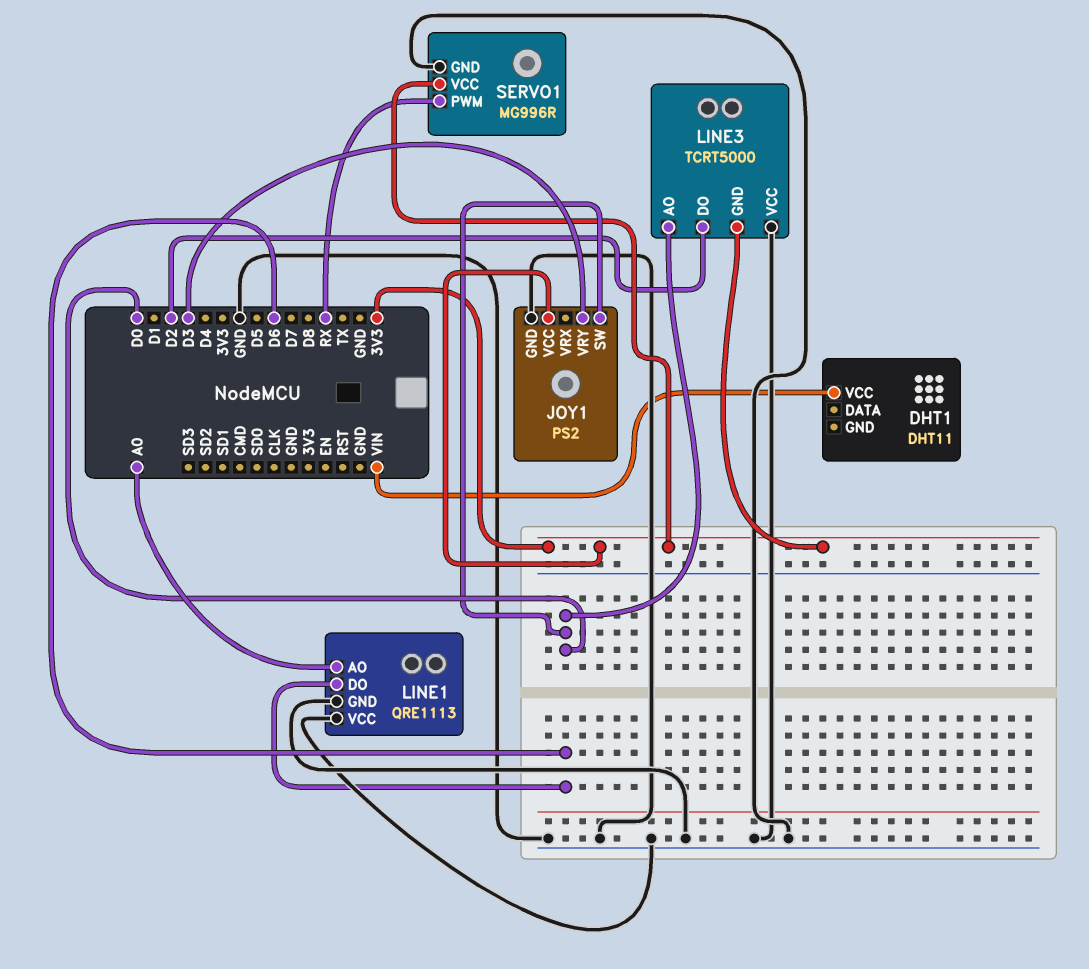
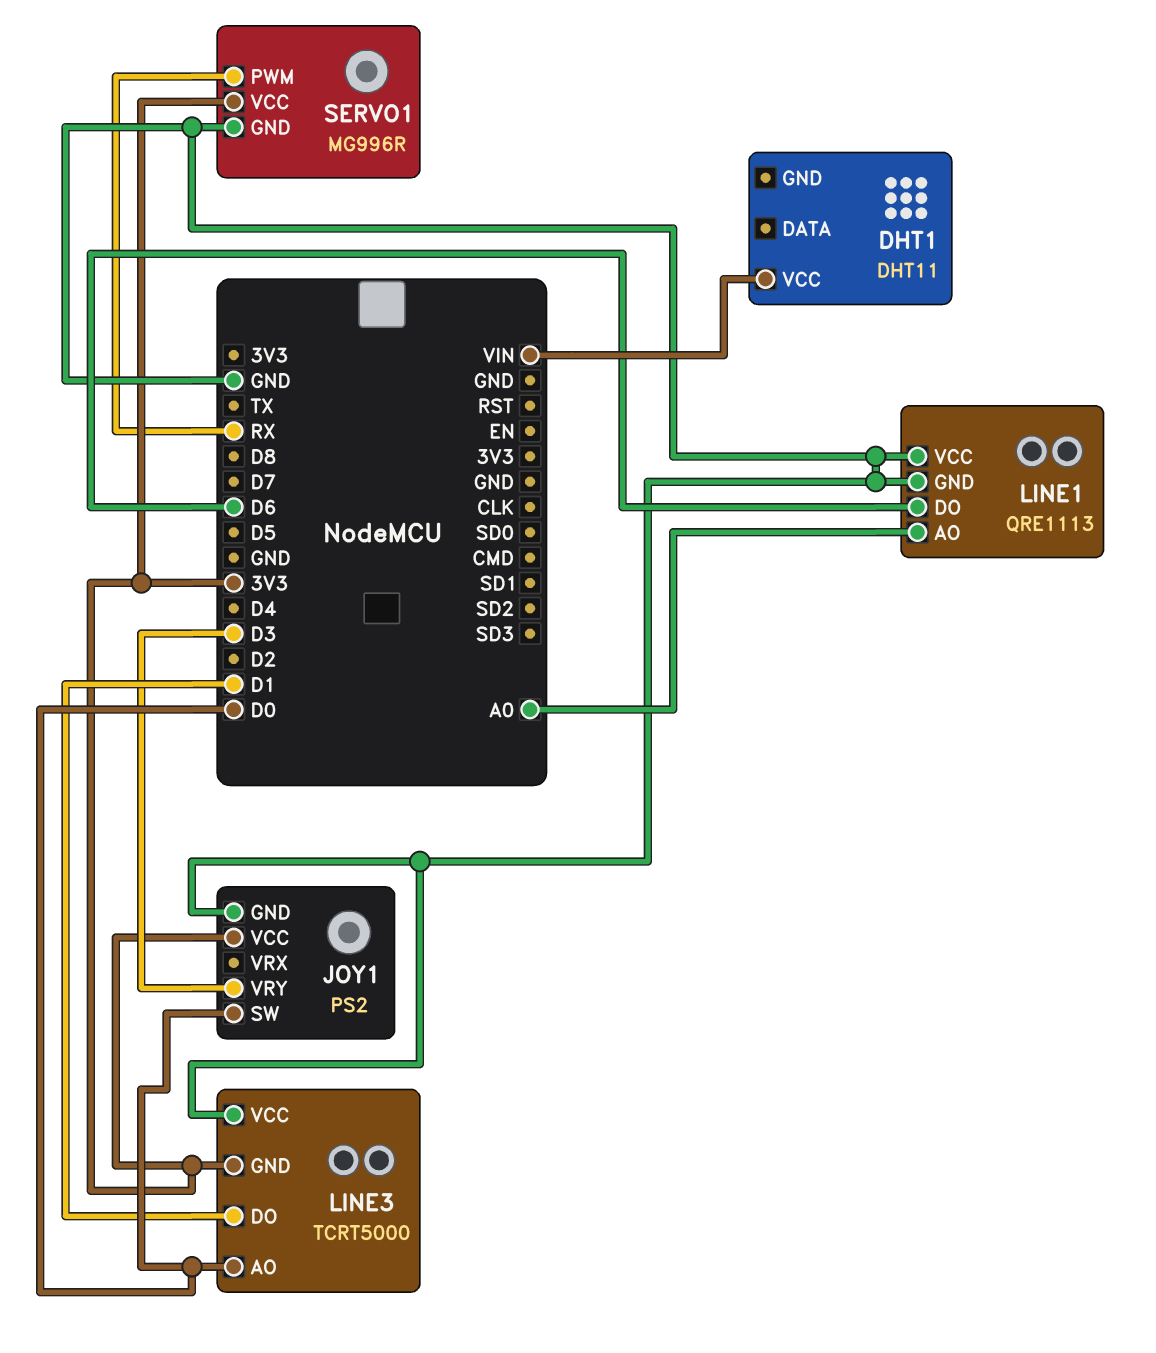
LINE3 pin DO: D2 -> D1

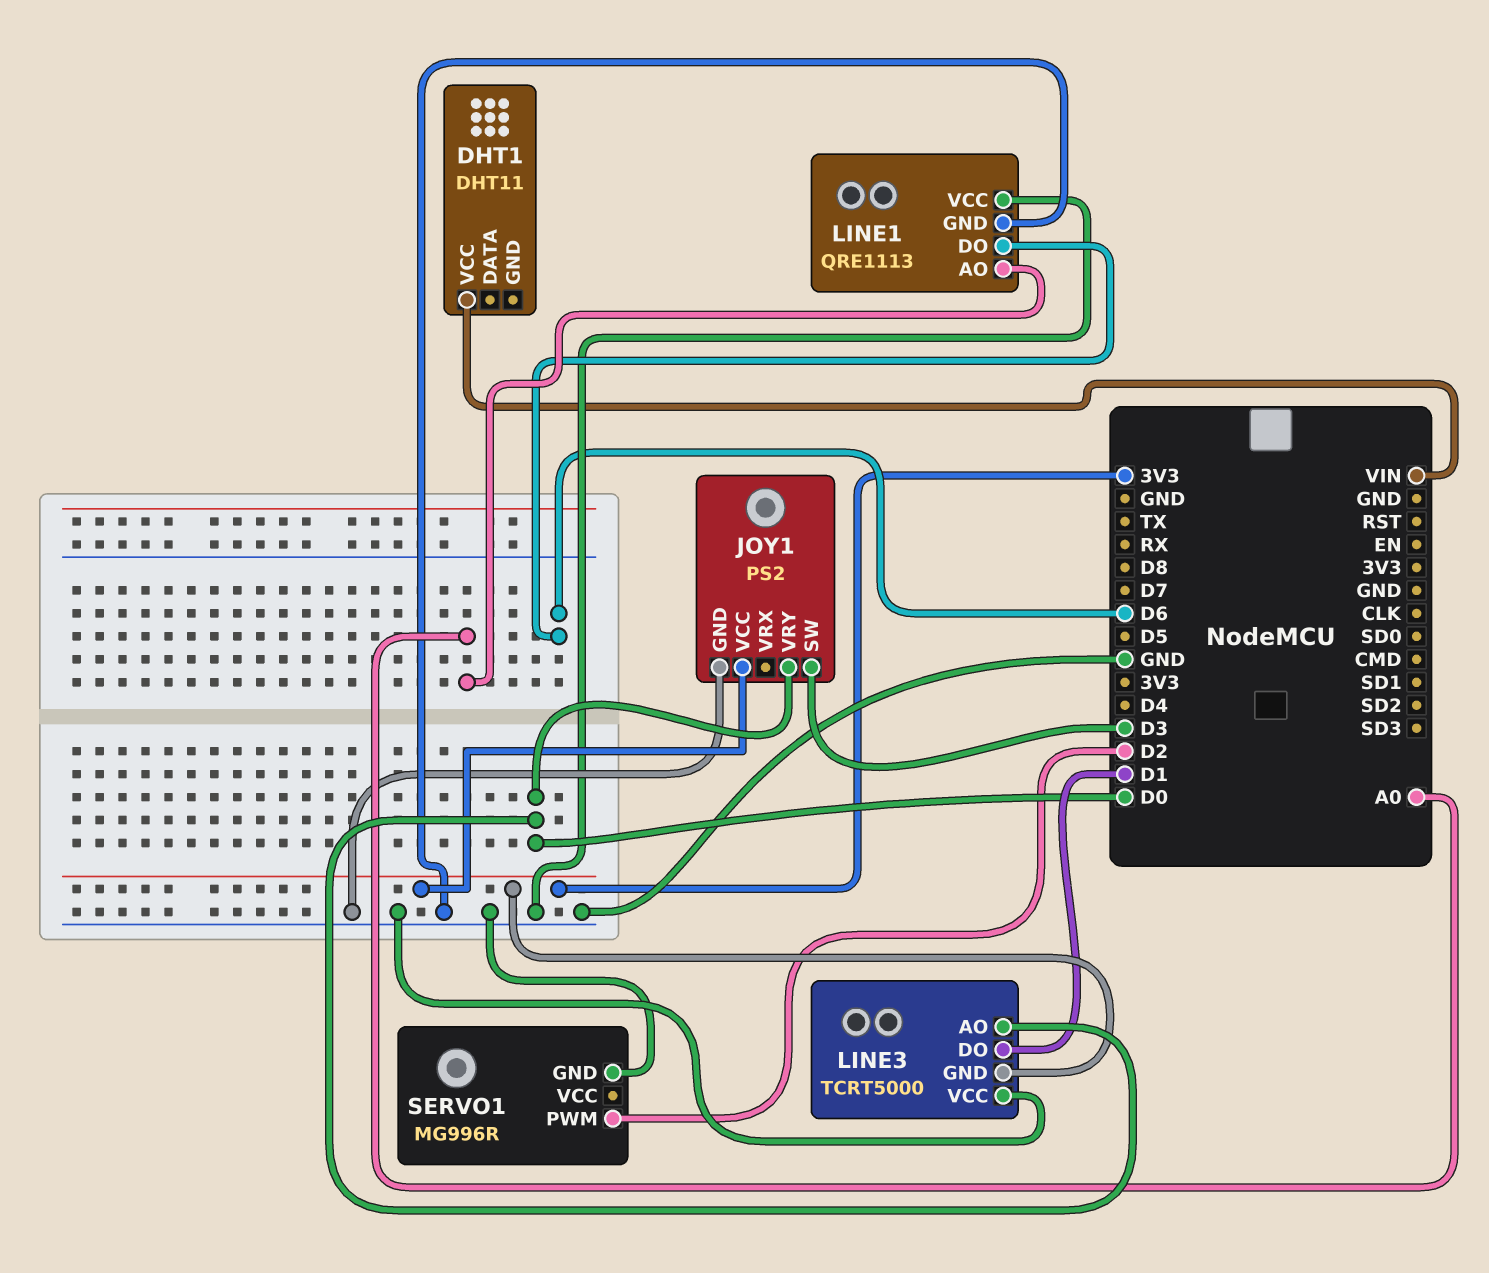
JOY1 pin SW: D0 -> D3
JOY1 pin VRY: D3 -> D0
SERVO1 pin PWM: RX -> D2
SERVO1 pin VCC: 3V3 -> none

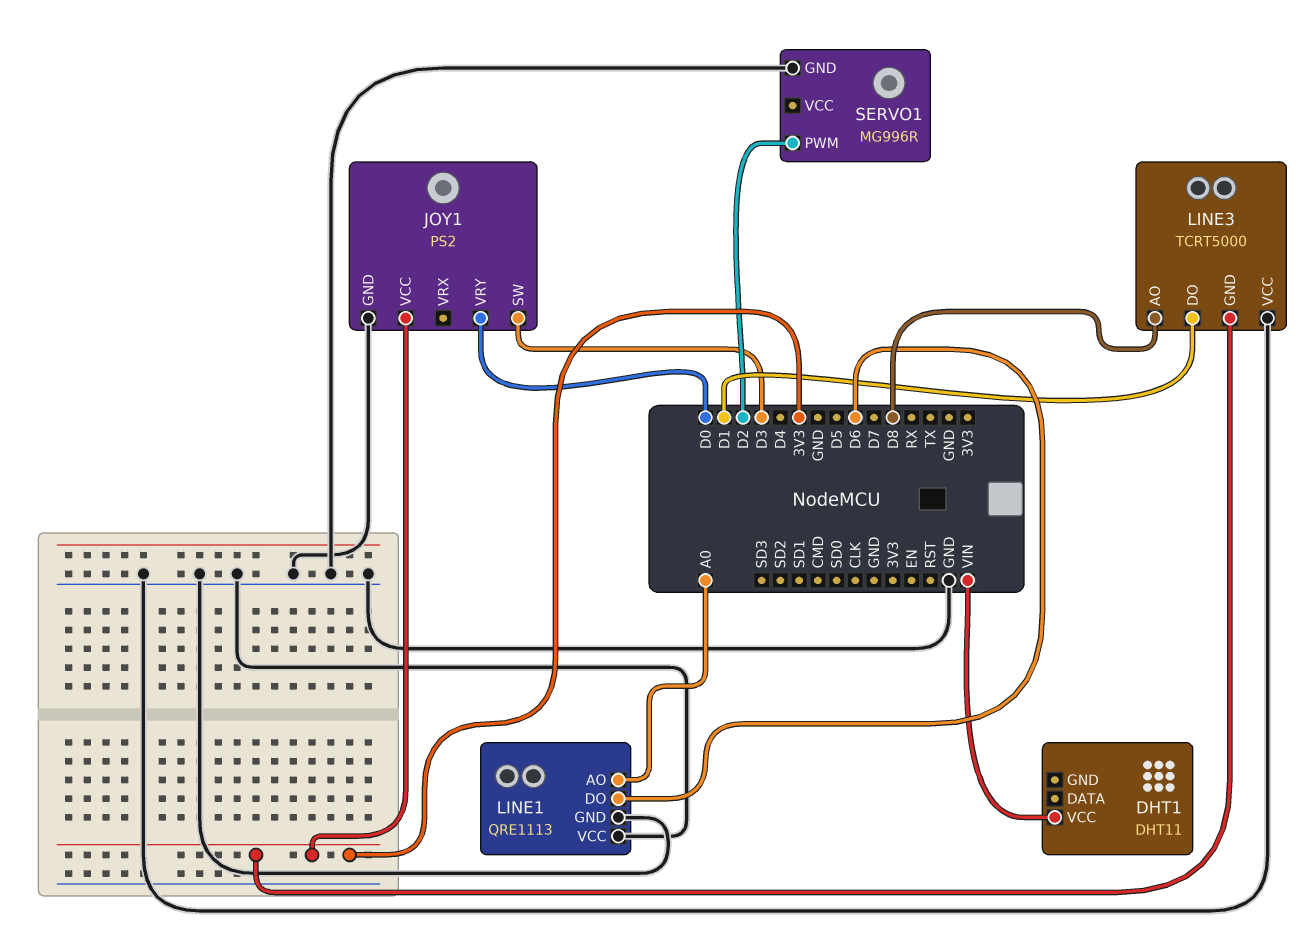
LINE3 pin AO: D0 -> D8

